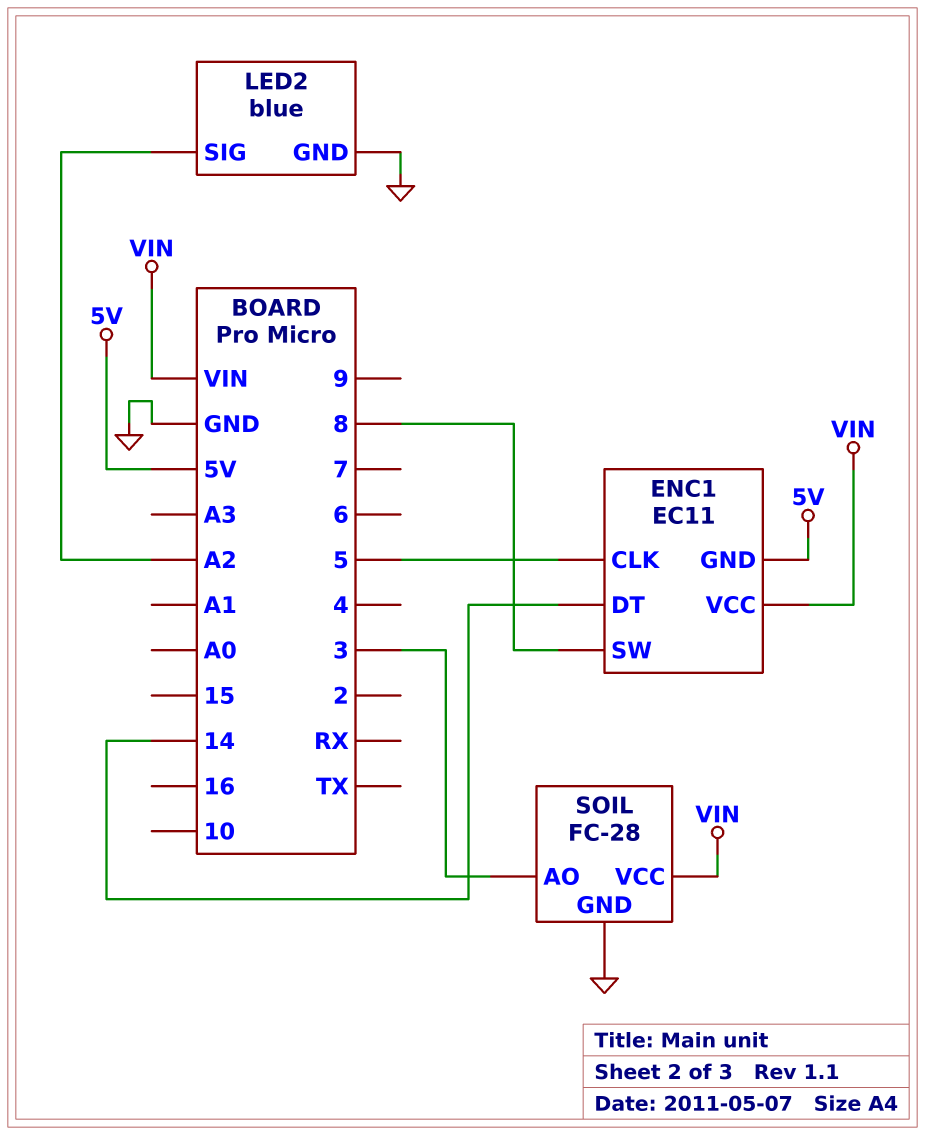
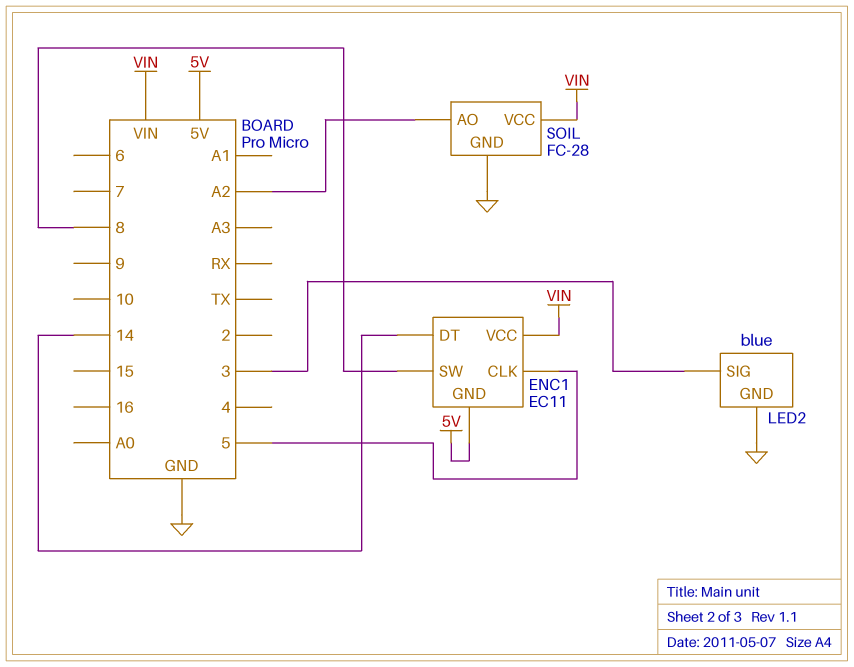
LED2 pin SIG: A2 -> 3
SOIL pin AO: 3 -> A2

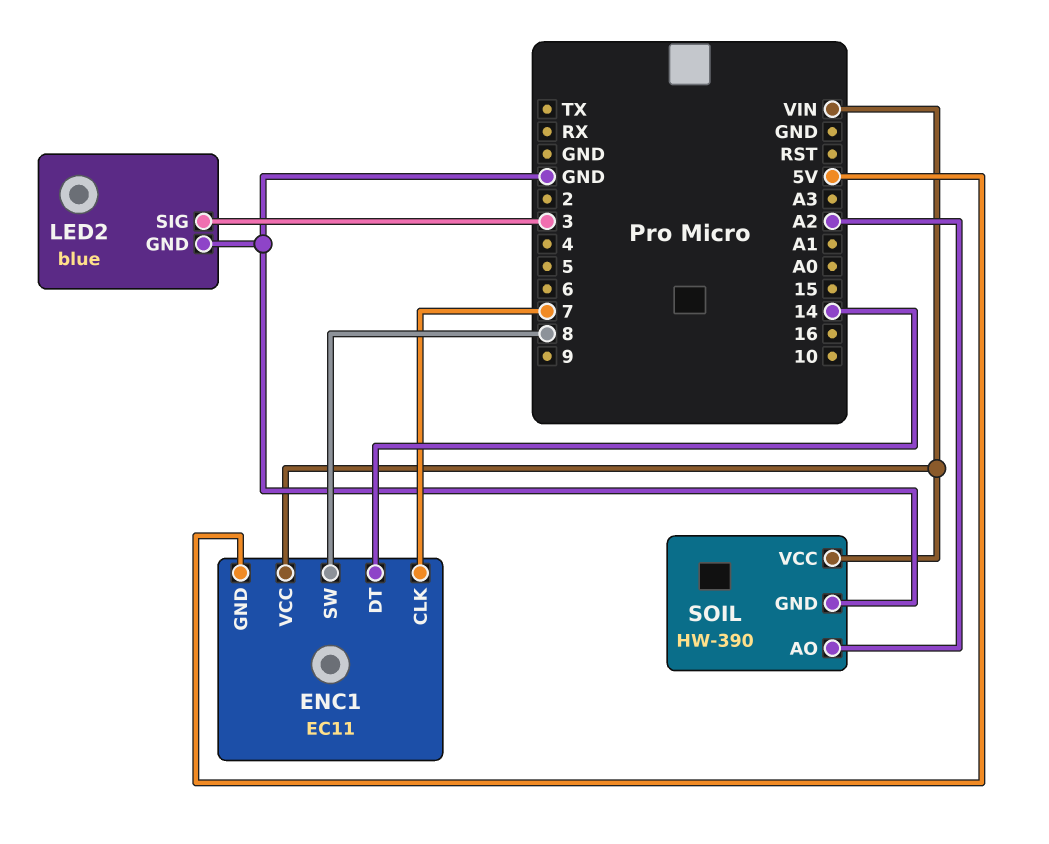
ENC1 pin CLK: 5 -> 7
SOIL: FC-28 -> HW-390

